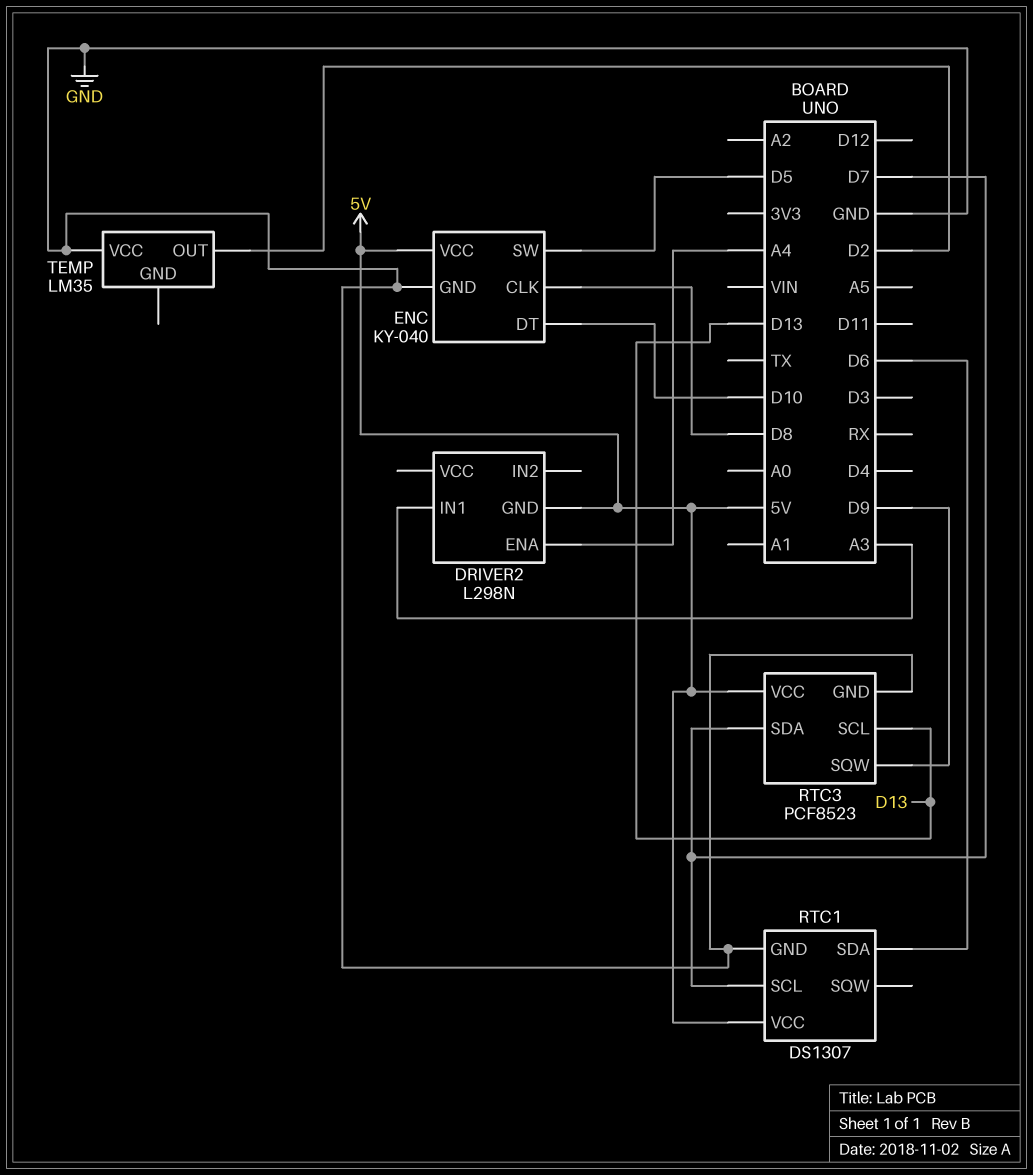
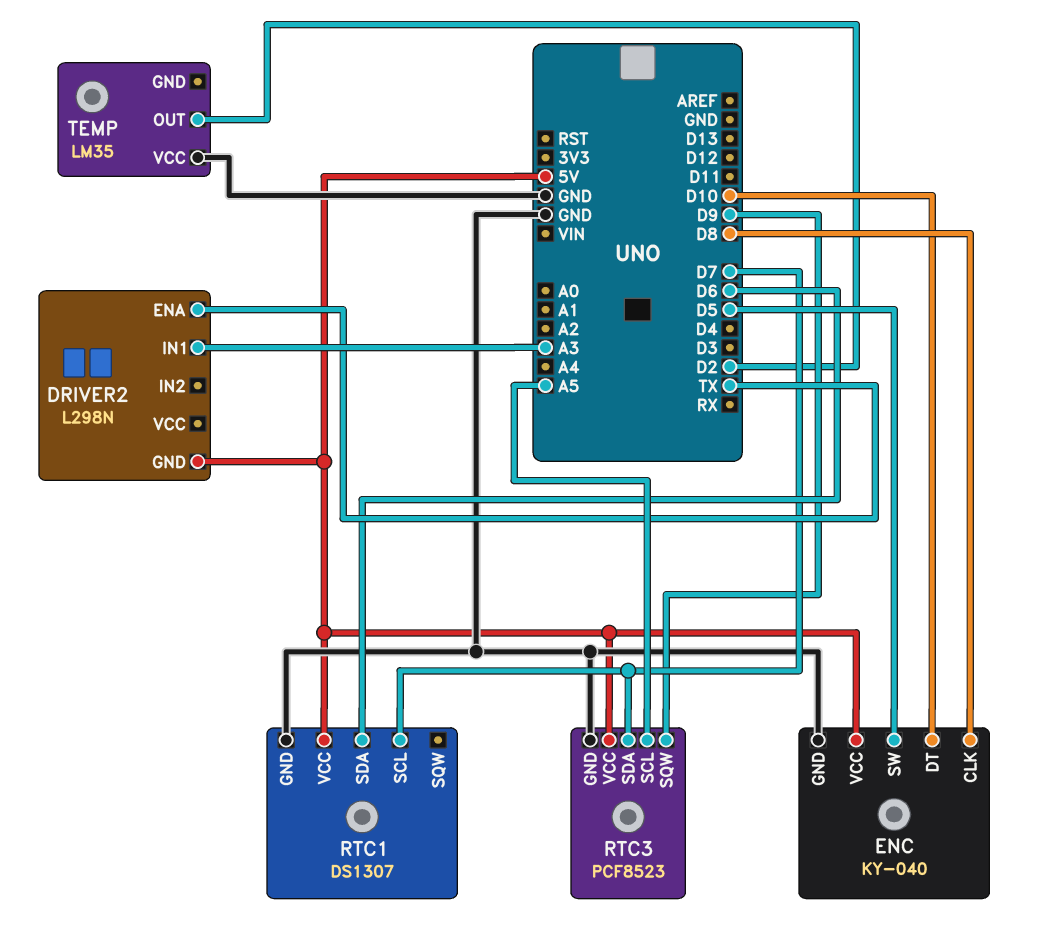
DRIVER2 pin ENA: A4 -> TX
RTC3 pin SCL: D13 -> A5

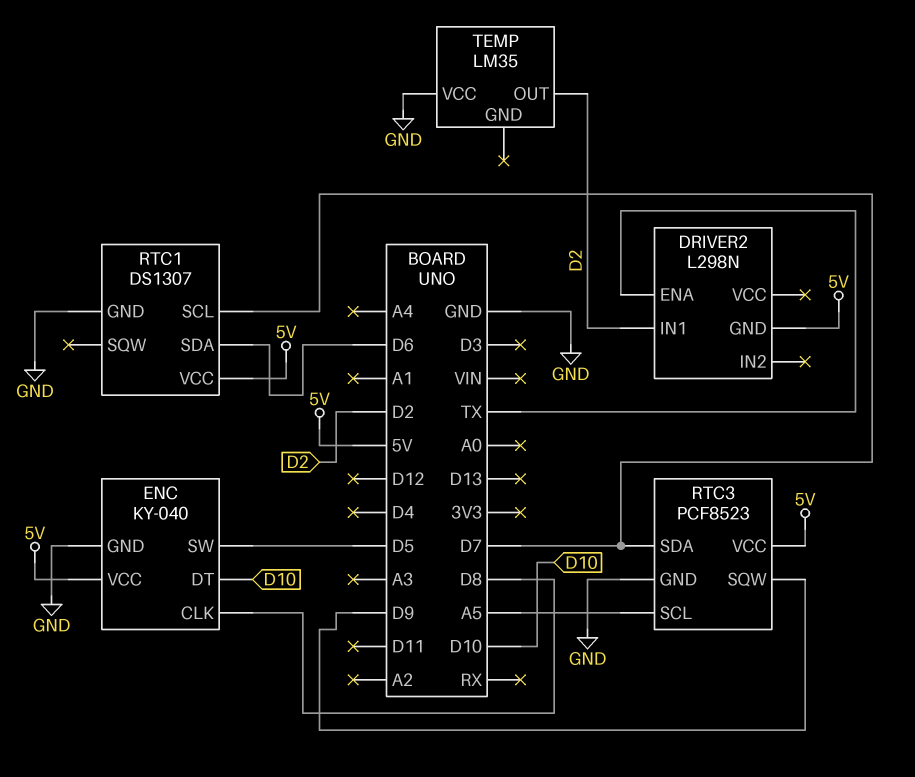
DRIVER2 pin IN1: A3 -> D2

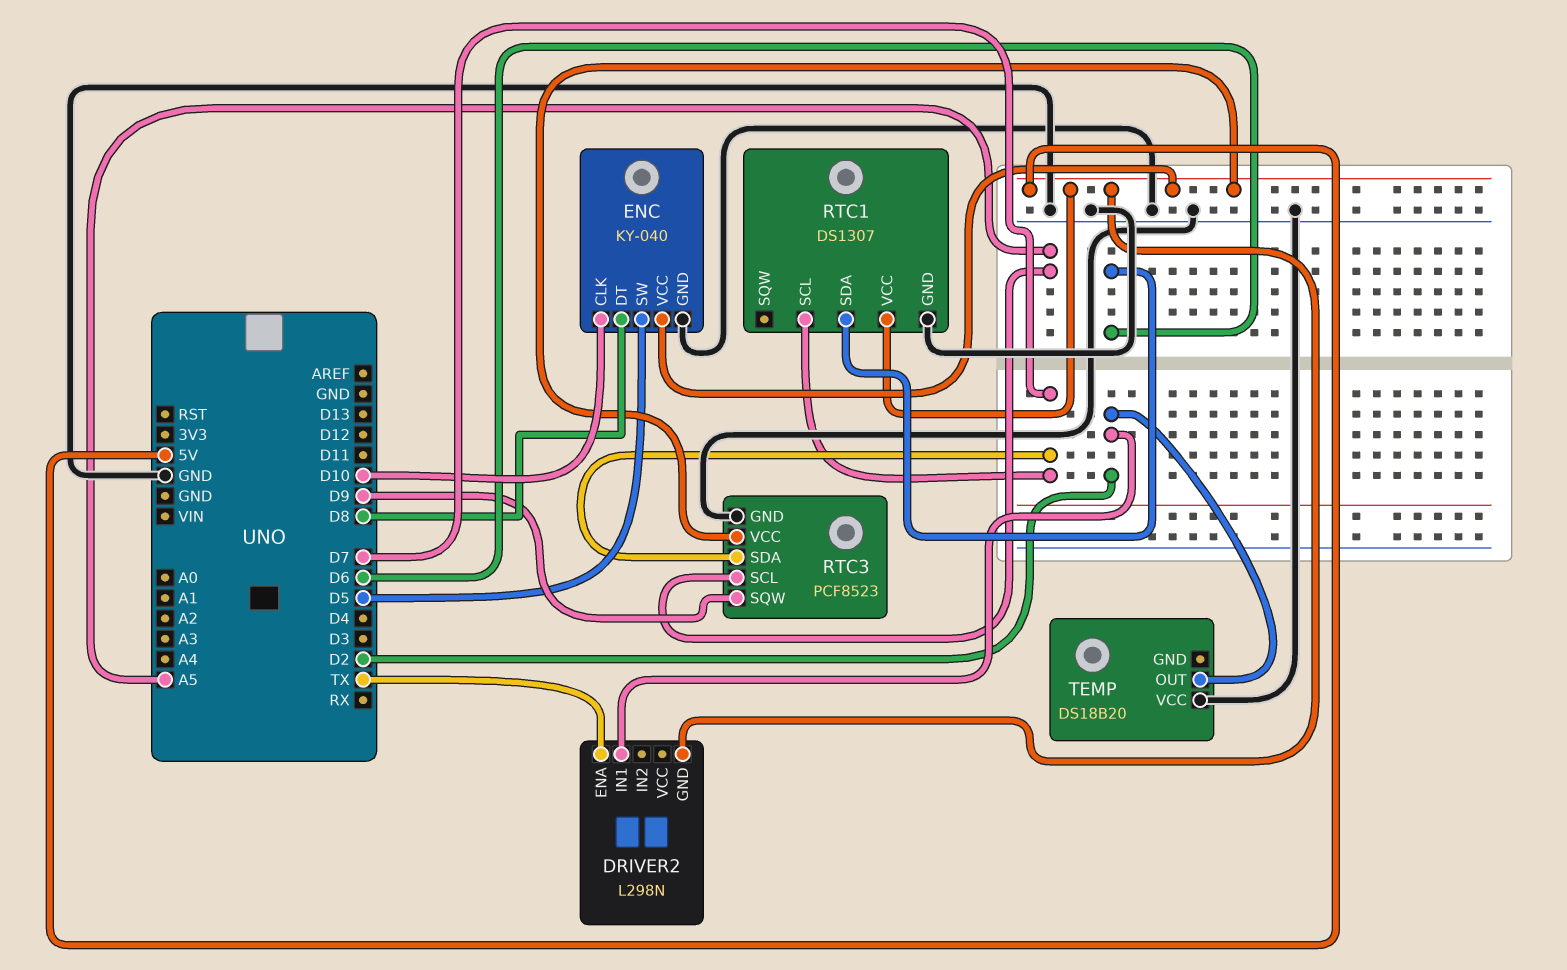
ENC pin CLK: D8 -> D10
ENC pin DT: D10 -> D8
TEMP: LM35 -> DS18B20

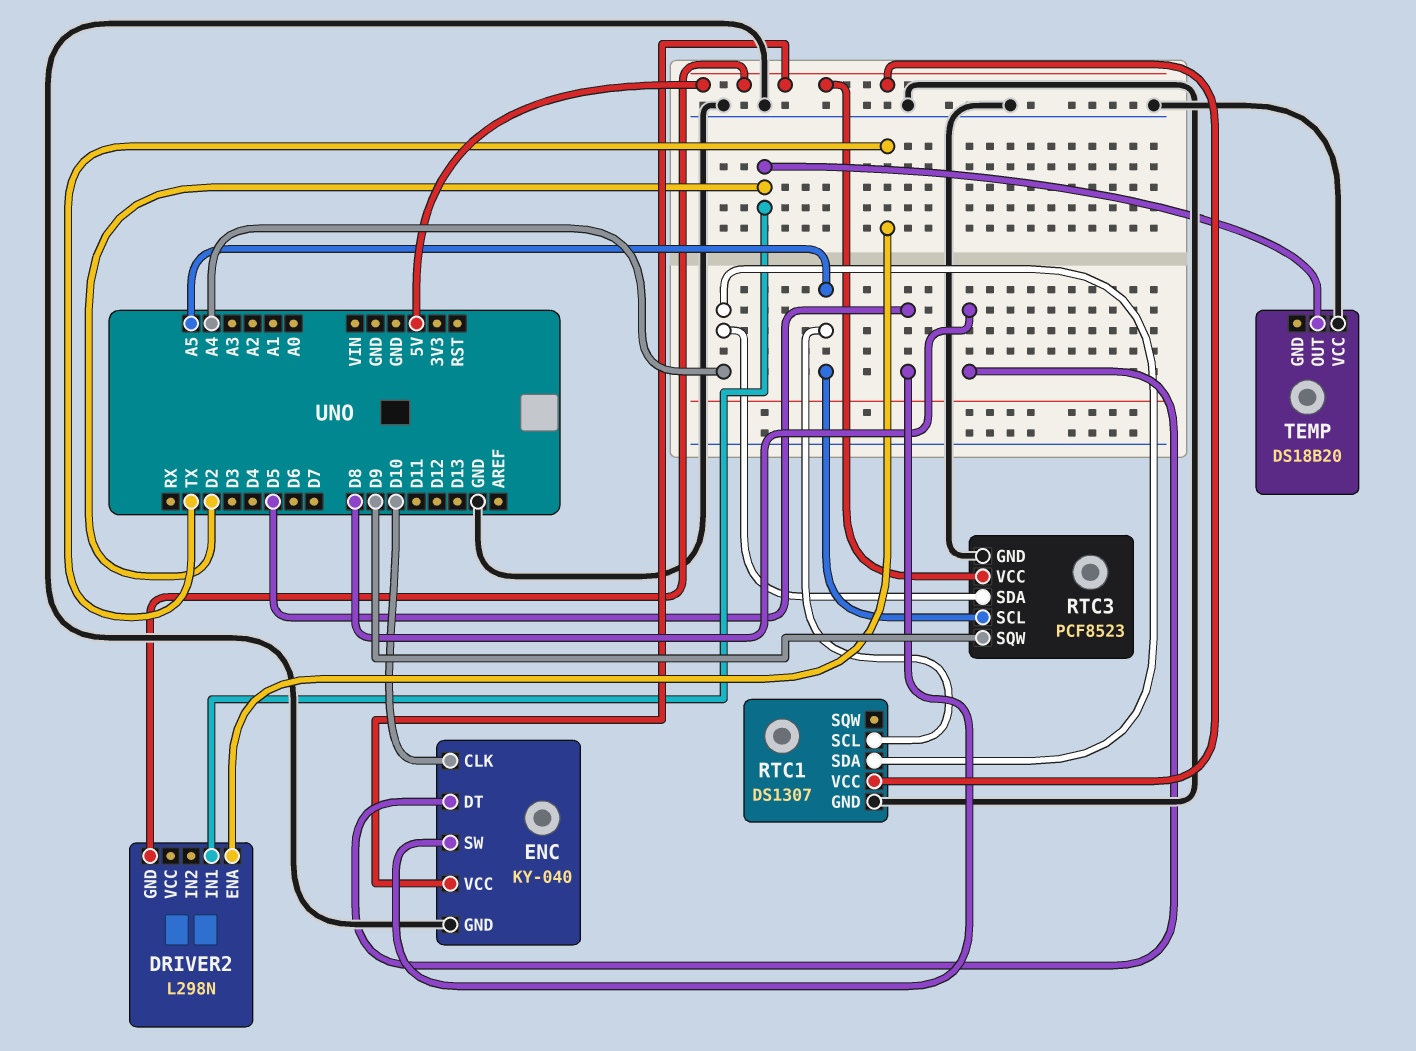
RTC1 pin SCL: D7 -> A5
RTC1 pin SDA: D6 -> A4
RTC3 pin SDA: D7 -> A4

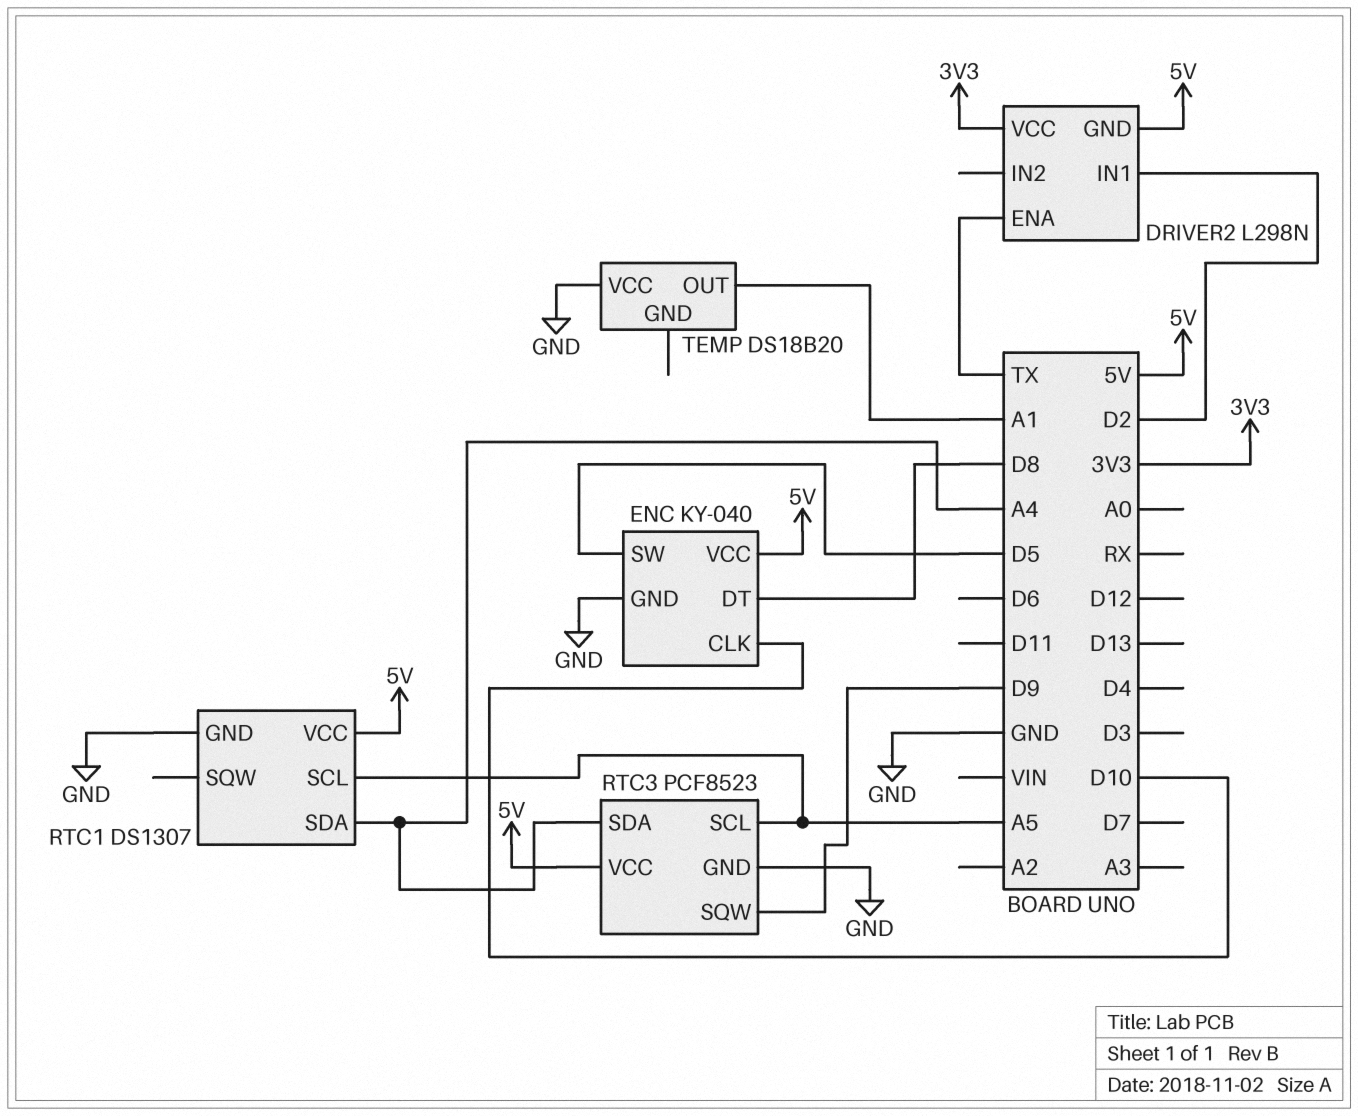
DRIVER2 pin VCC: none -> 3V3
TEMP pin OUT: D2 -> A1

